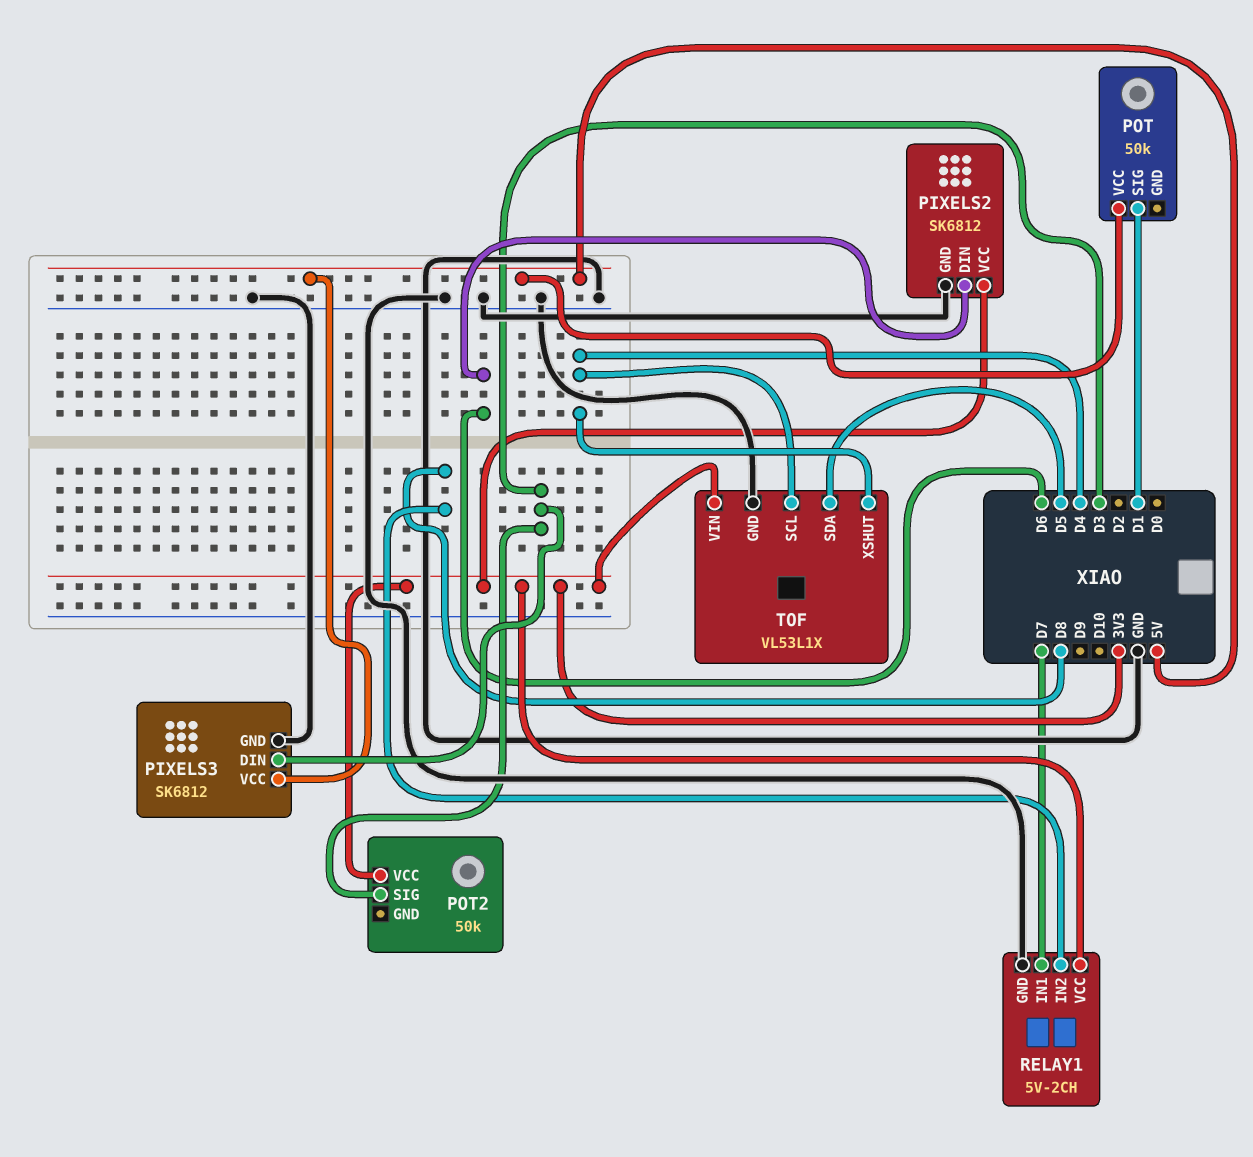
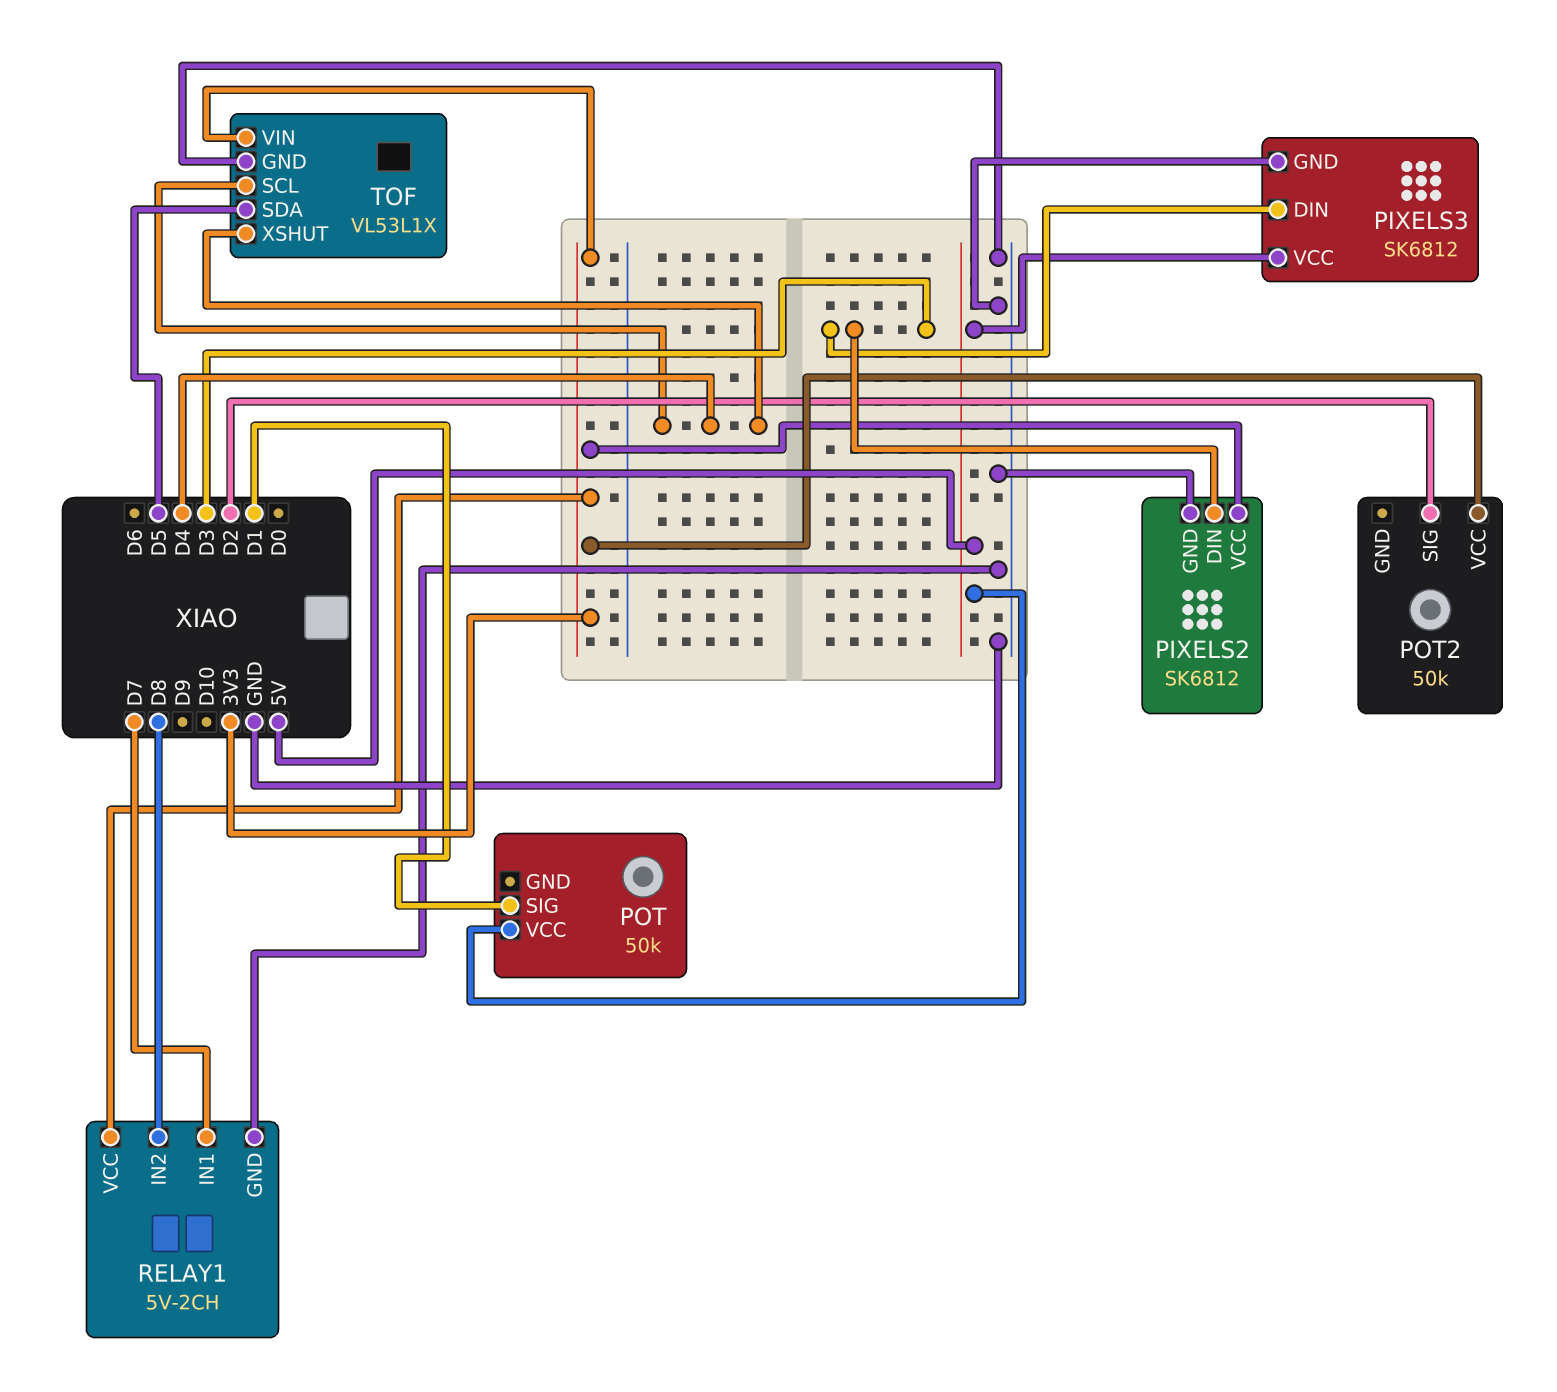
PIXELS2 pin DIN: D6 -> D3
POT2 pin SIG: D3 -> D2

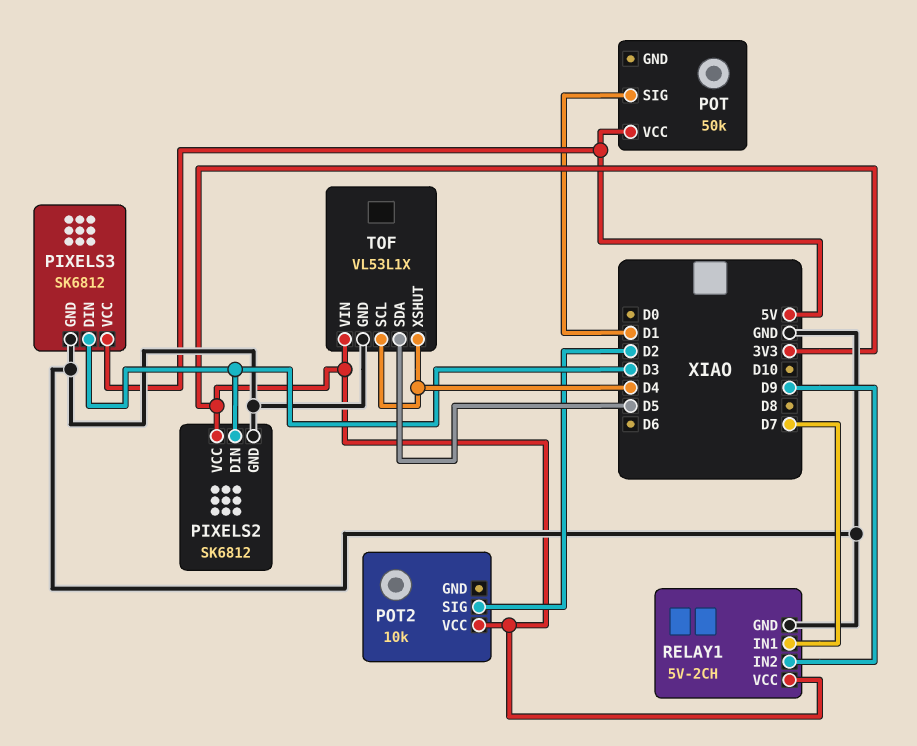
POT2: 50k -> 10k
RELAY1 pin IN2: D8 -> D9

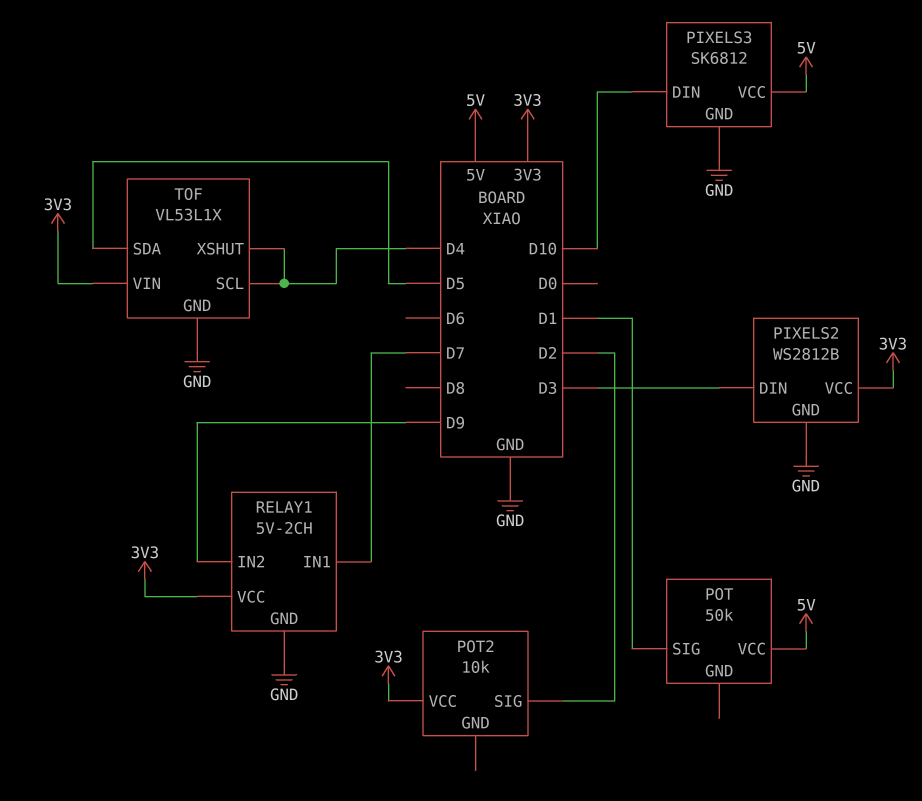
PIXELS2: SK6812 -> WS2812B
PIXELS3 pin DIN: D3 -> D10

